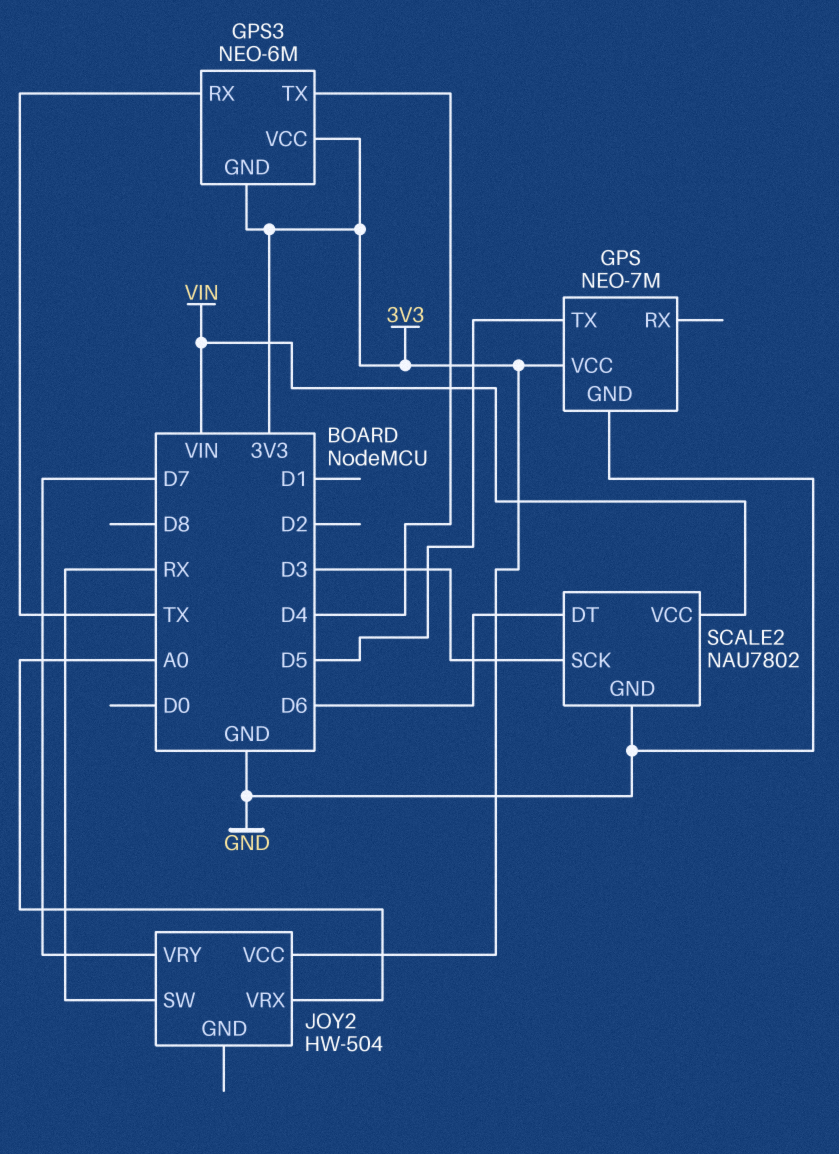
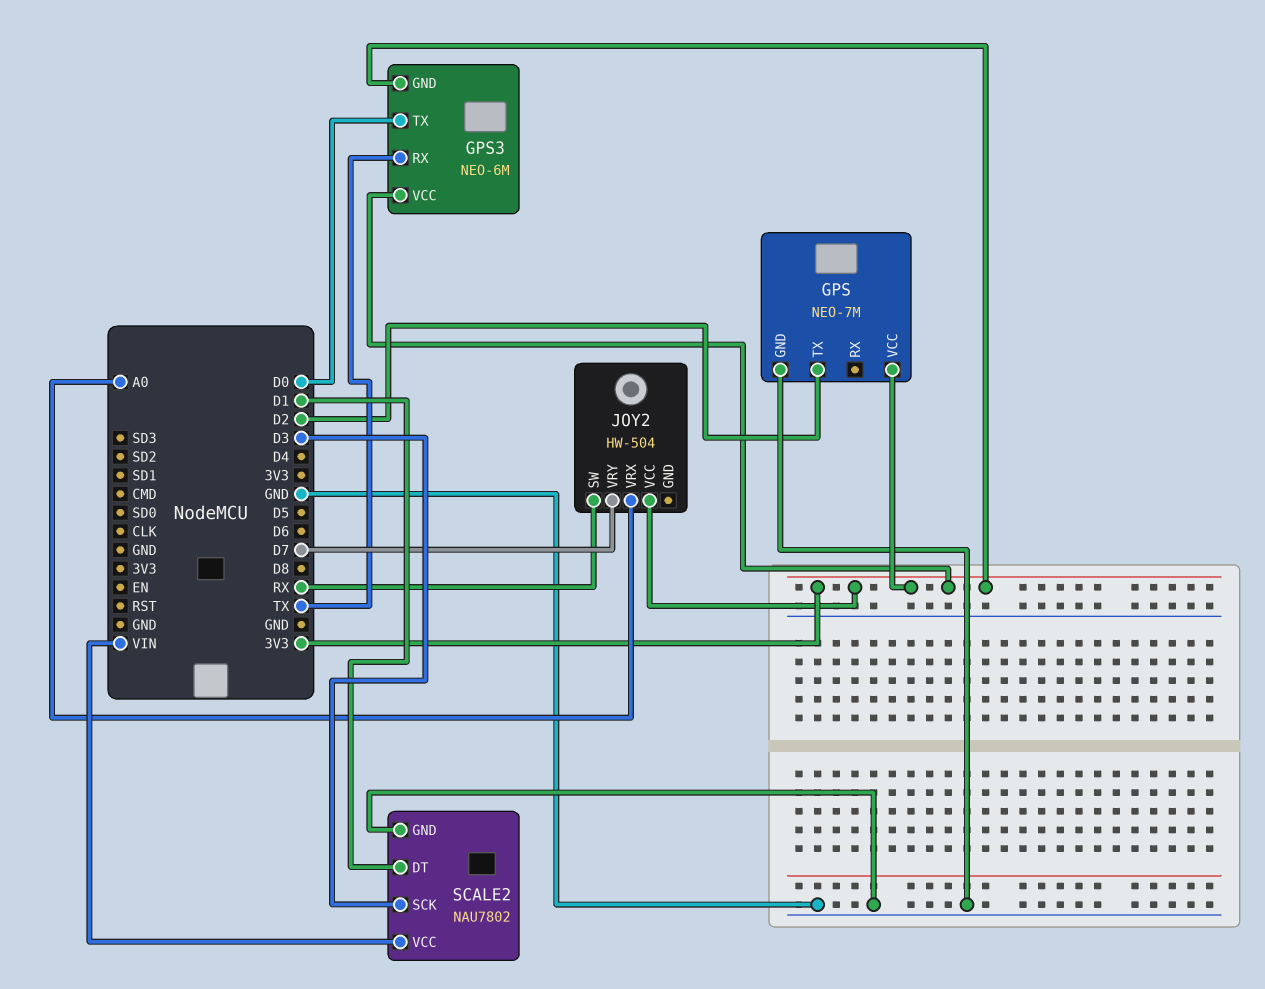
GPS pin TX: D5 -> D2
GPS3 pin TX: D4 -> D0
SCALE2 pin DT: D6 -> D1

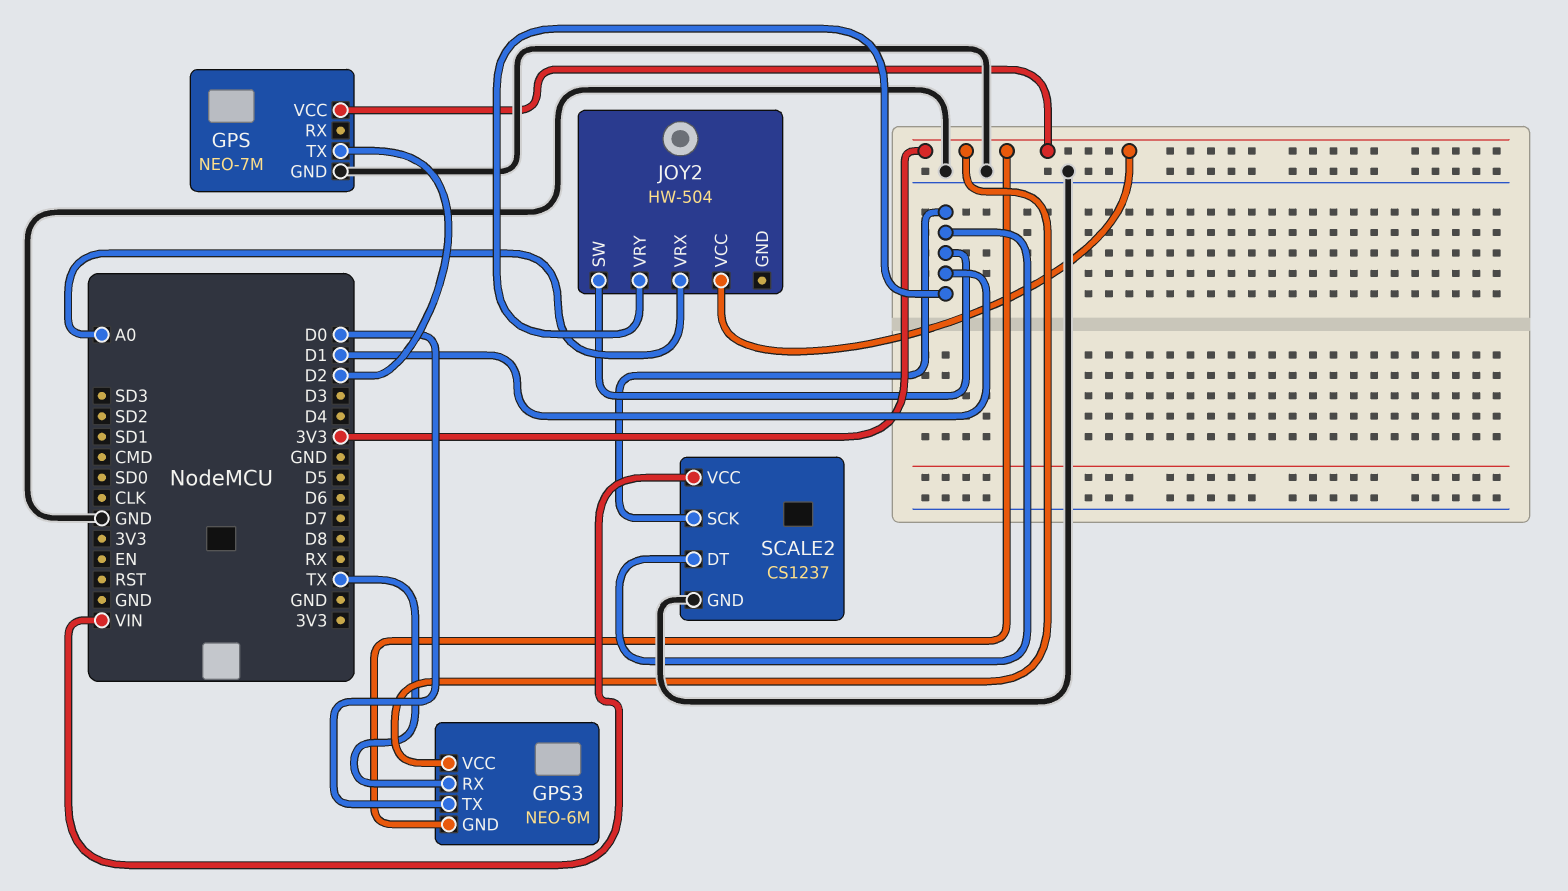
JOY2 pin SW: RX -> D1
JOY2 pin VRY: D7 -> D1
SCALE2: NAU7802 -> CS1237
SCALE2 pin SCK: D3 -> D1

